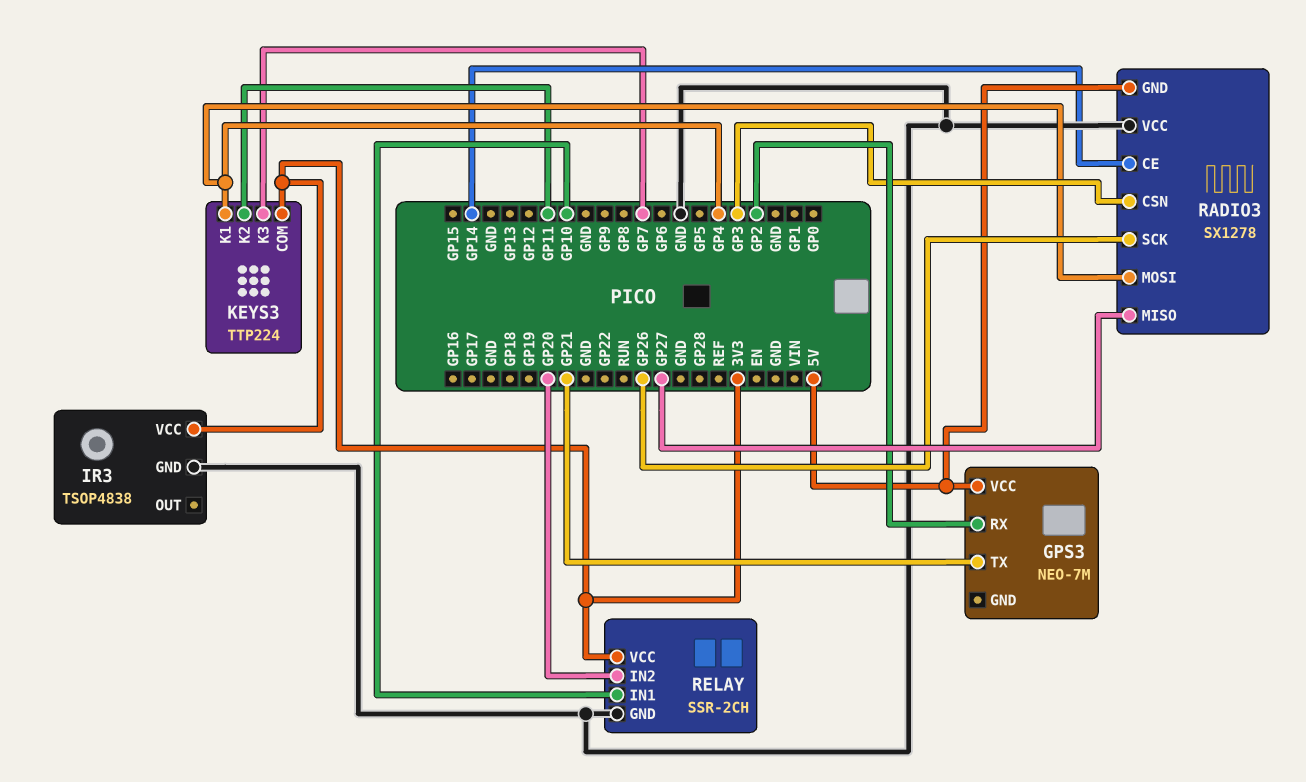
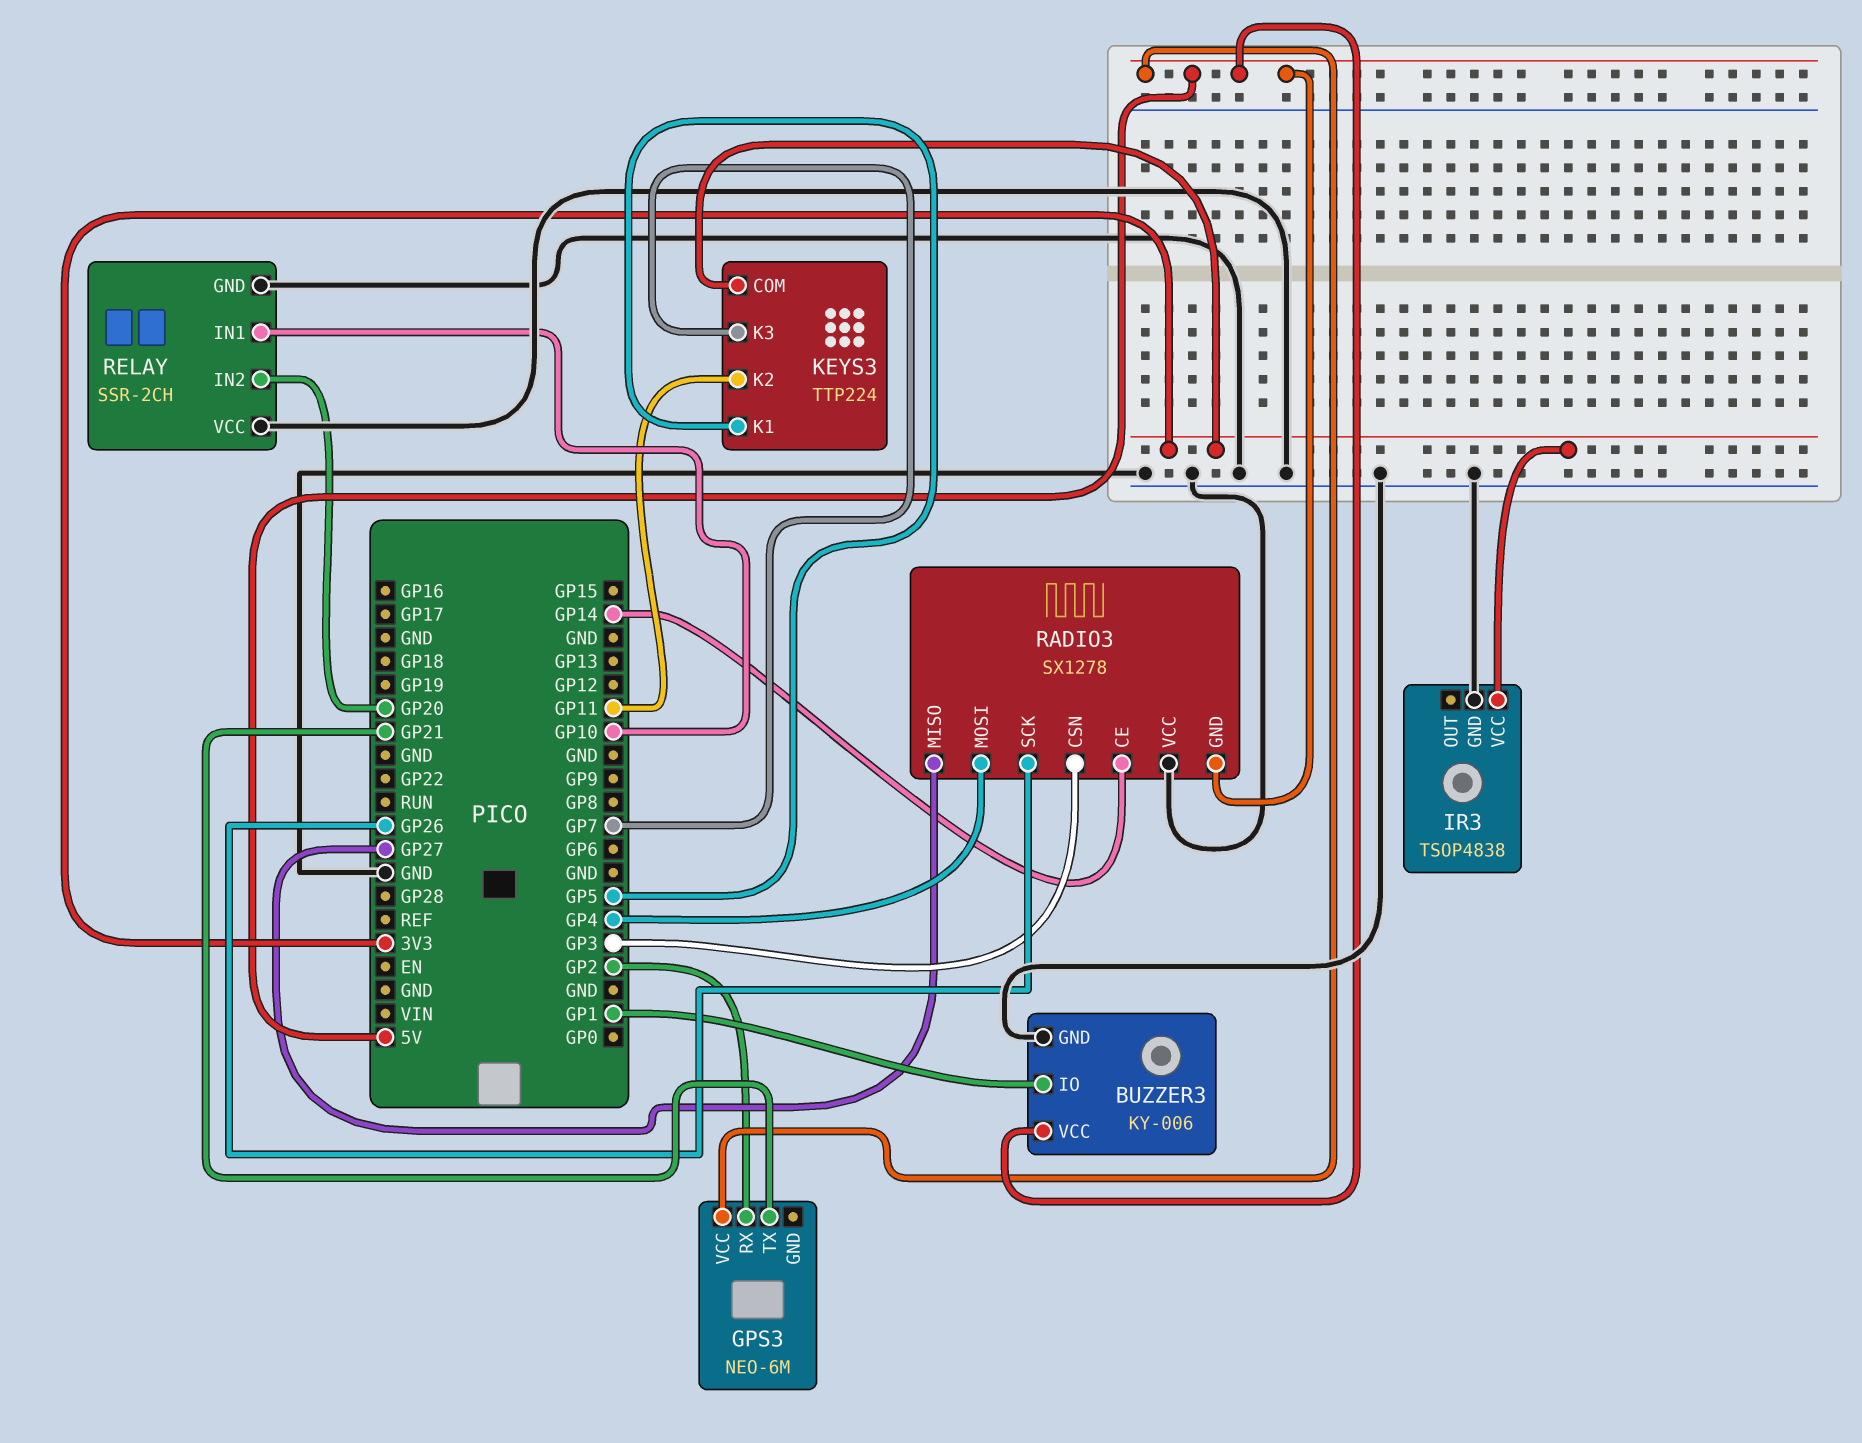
BUZZER3: none -> KY-006
BUZZER3 pin GND: none -> GND
BUZZER3 pin IO: none -> GP1
BUZZER3 pin VCC: none -> 5V
GPS3: NEO-7M -> NEO-6M
KEYS3 pin K1: GP4 -> GP5
RELAY pin VCC: 3V3 -> GND

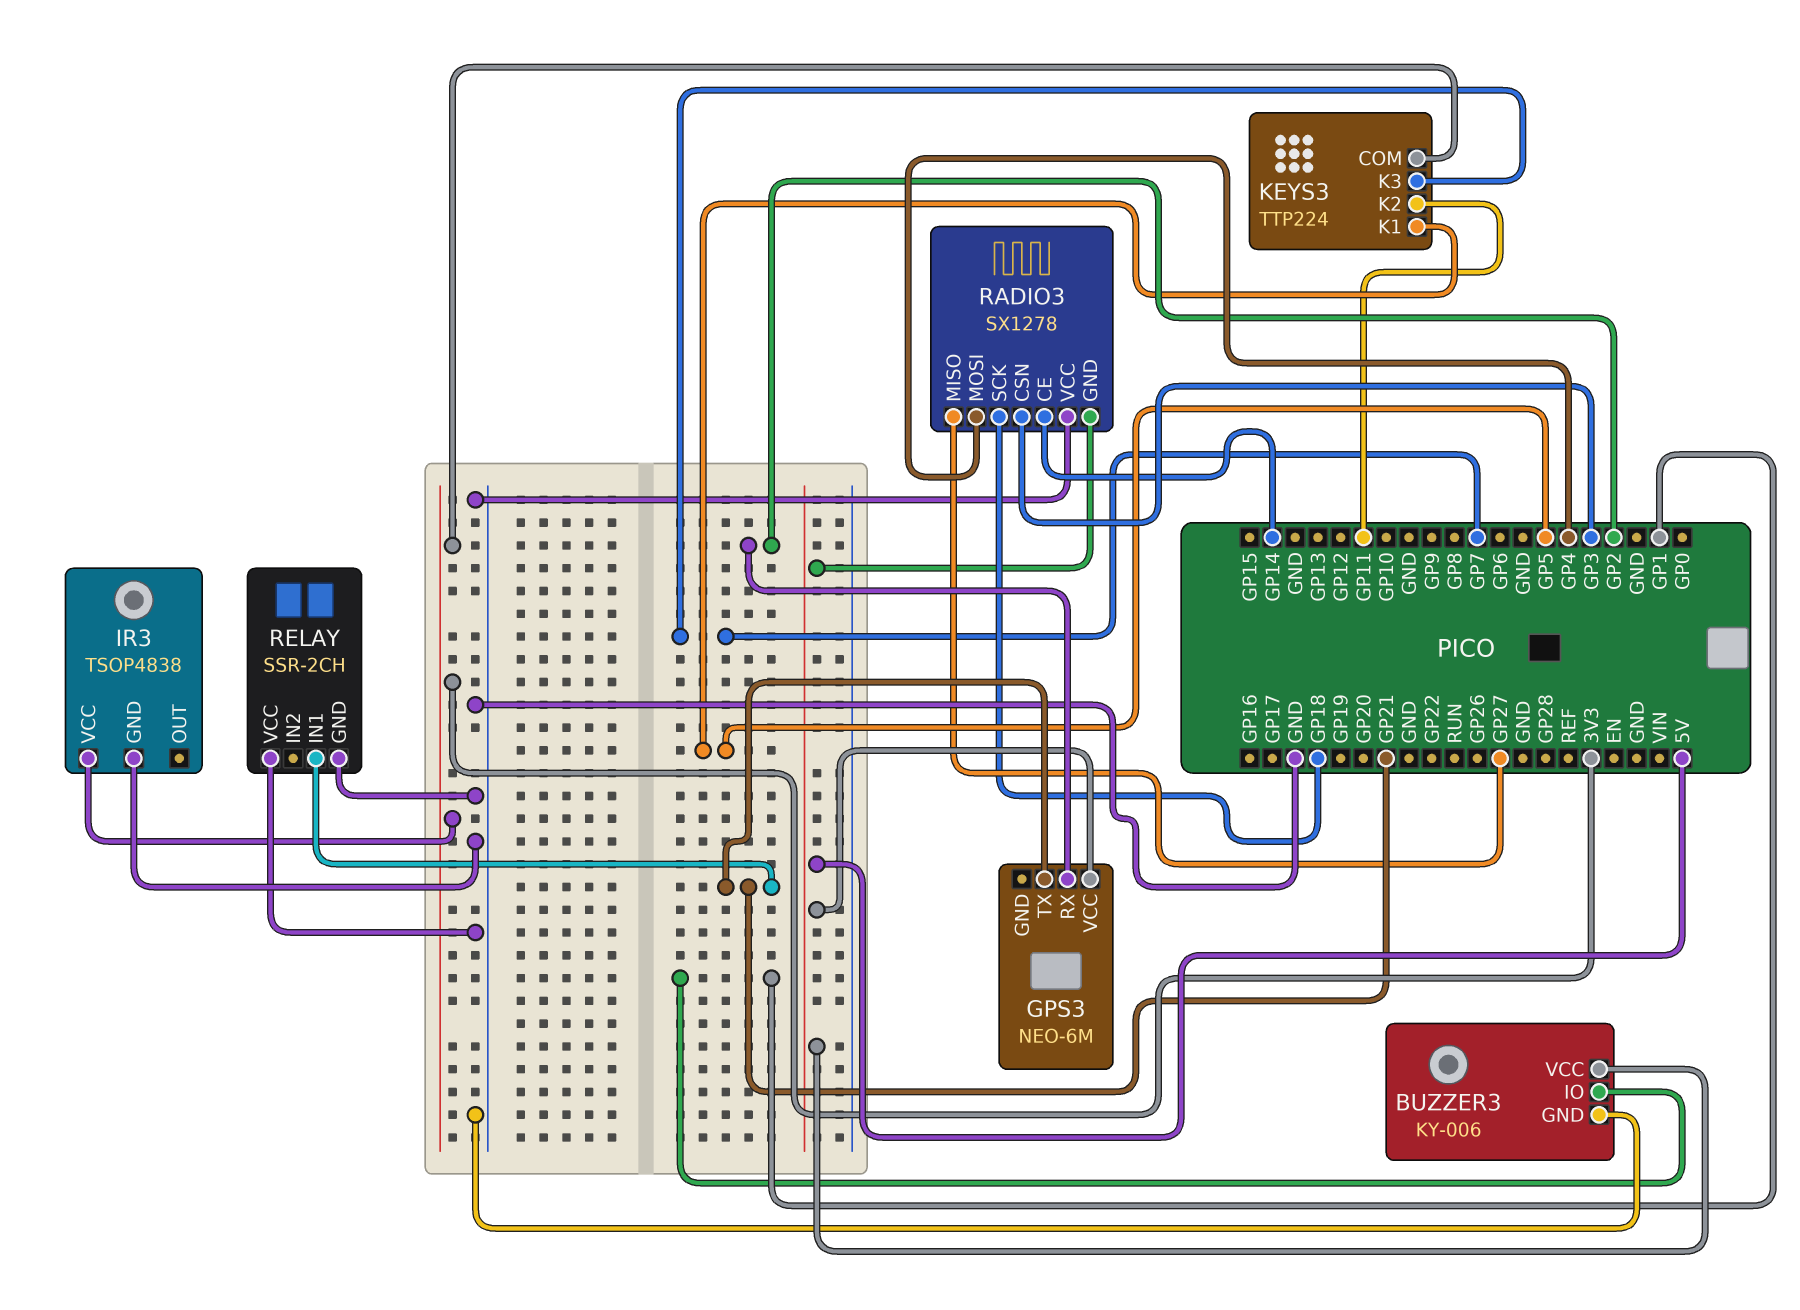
RADIO3 pin SCK: GP26 -> GP18
RELAY pin IN1: GP10 -> GP21
RELAY pin IN2: GP20 -> none

